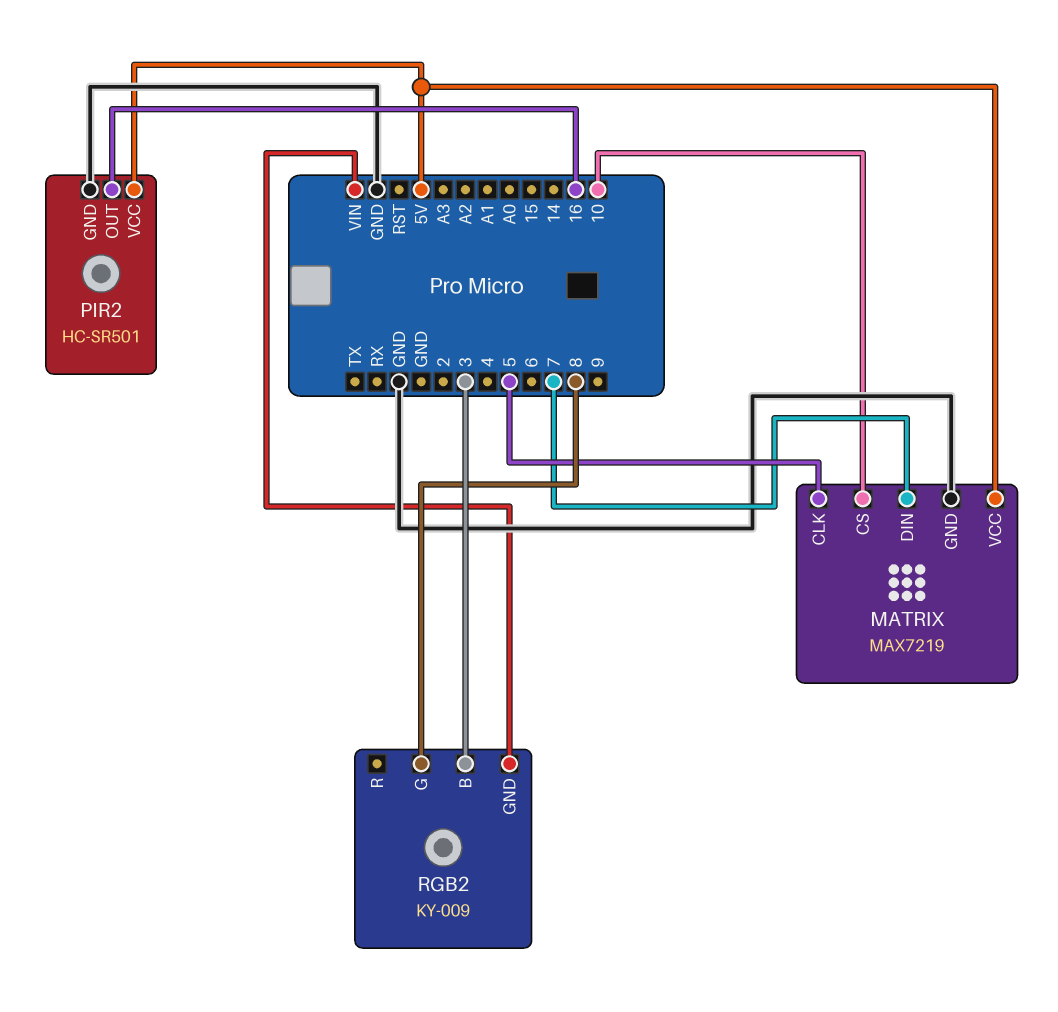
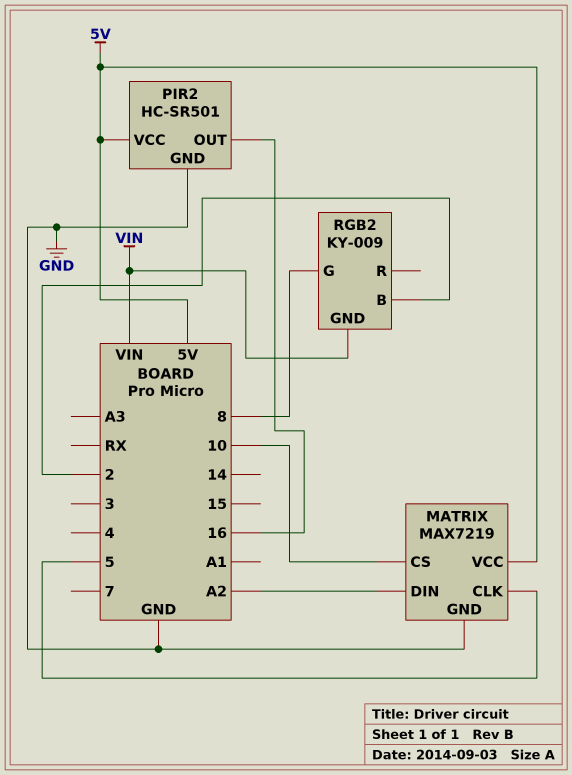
MATRIX pin DIN: 7 -> A2
RGB2 pin B: 3 -> 2

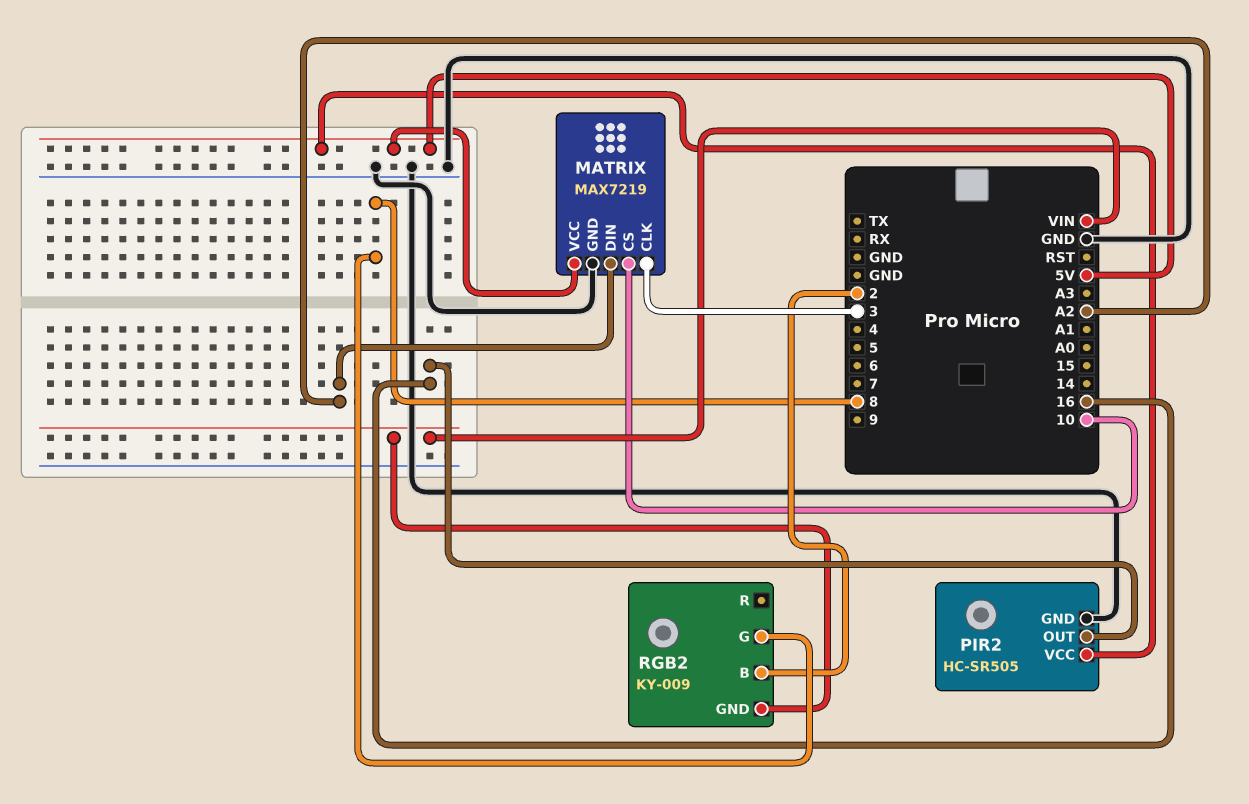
MATRIX pin CLK: 5 -> 3
PIR2: HC-SR501 -> HC-SR505

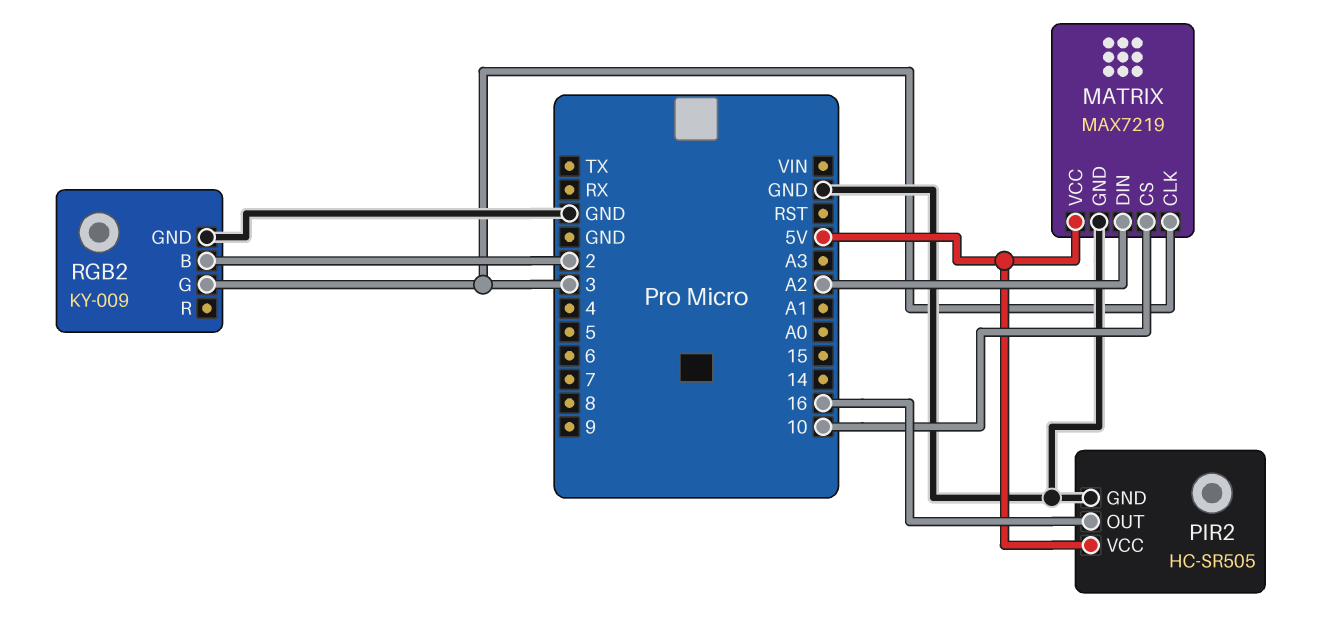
RGB2 pin G: 8 -> 3
RGB2 pin GND: VIN -> GND

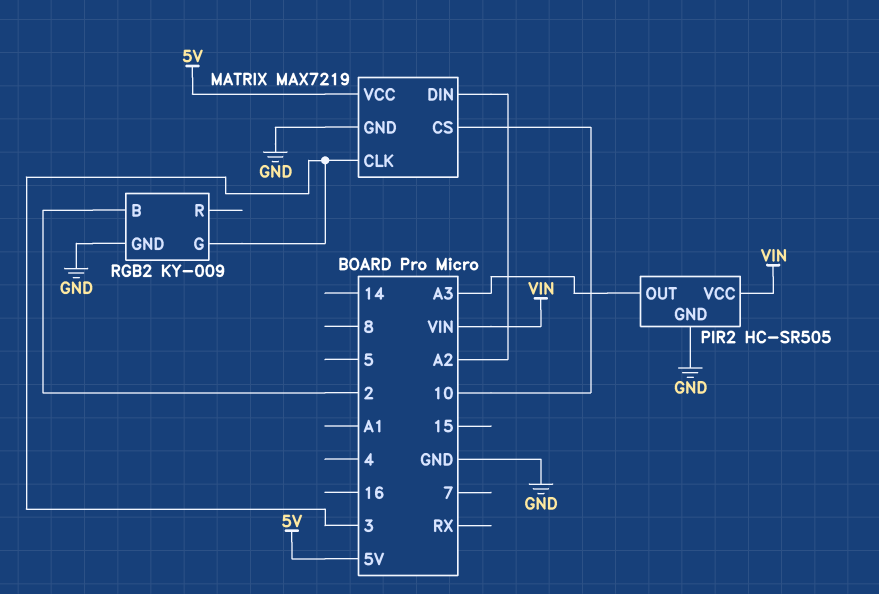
PIR2 pin OUT: 16 -> A3
PIR2 pin VCC: 5V -> VIN

